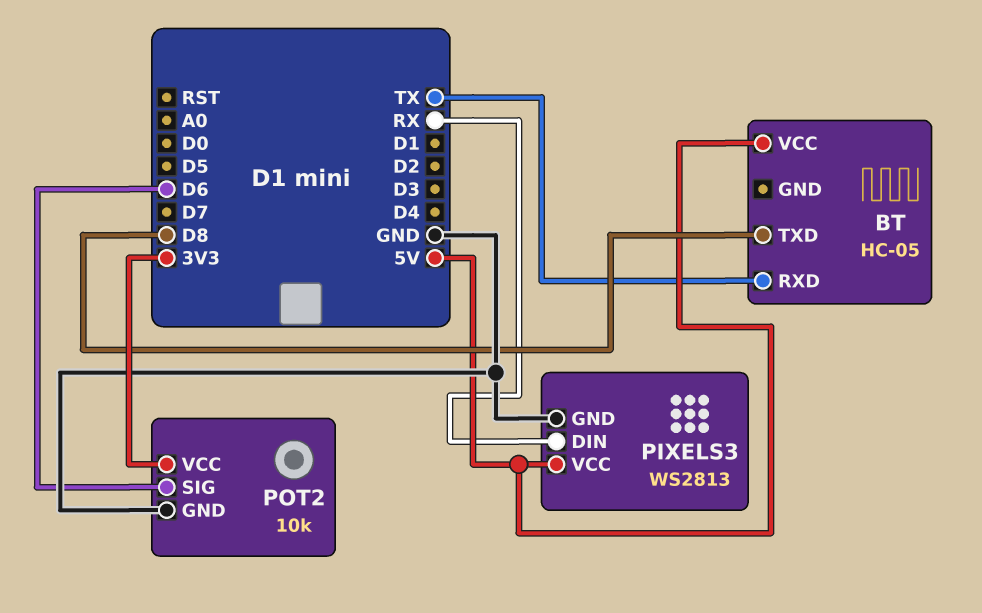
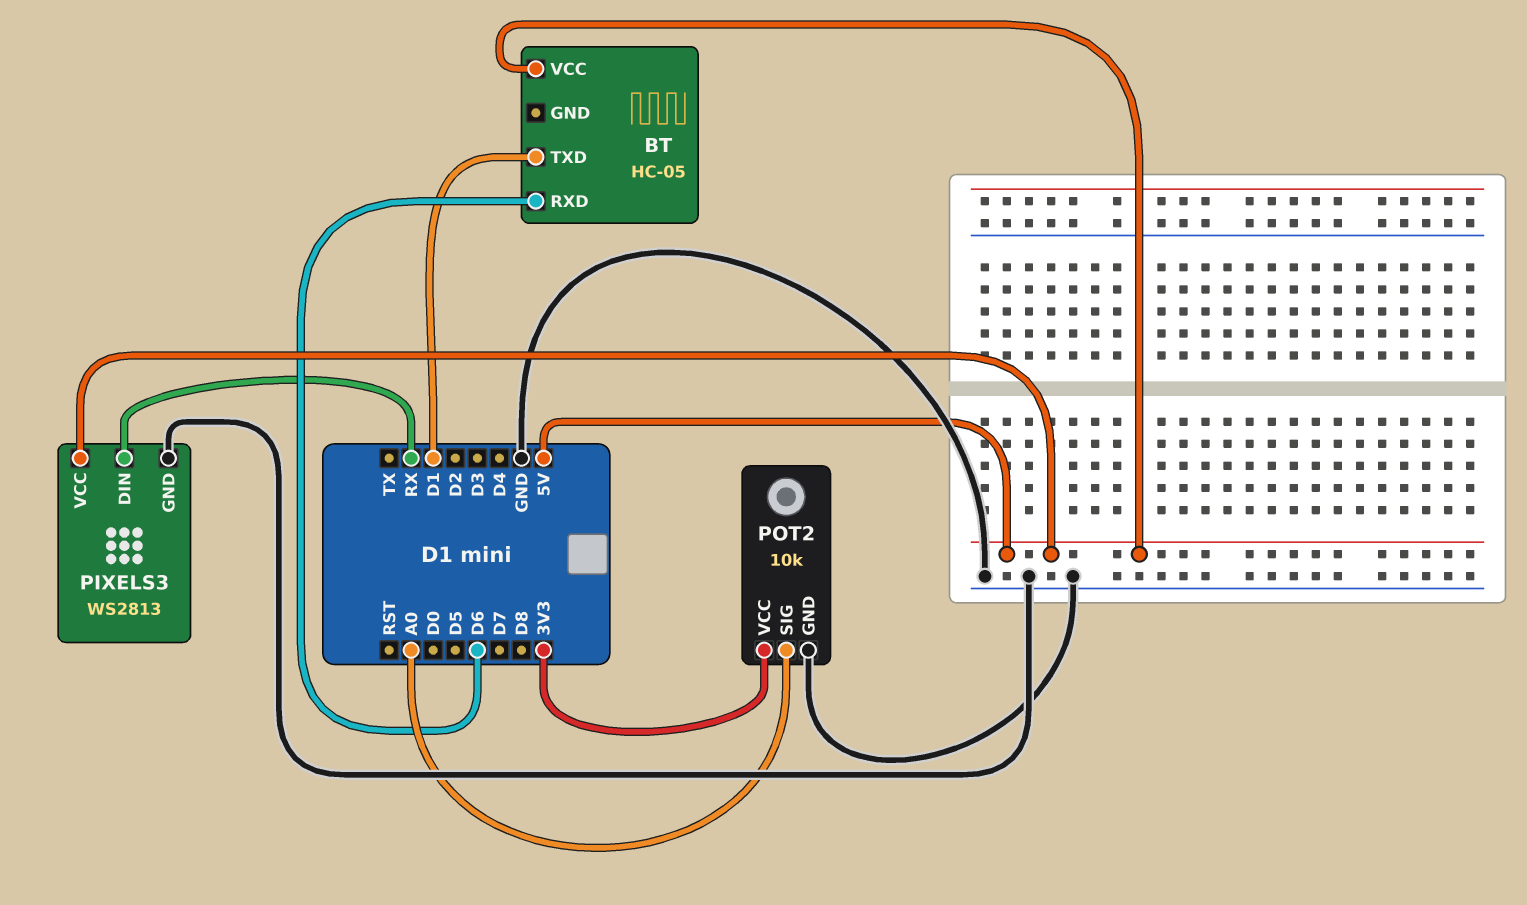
BT pin RXD: TX -> D6
BT pin TXD: D8 -> D1
POT2 pin SIG: D6 -> A0

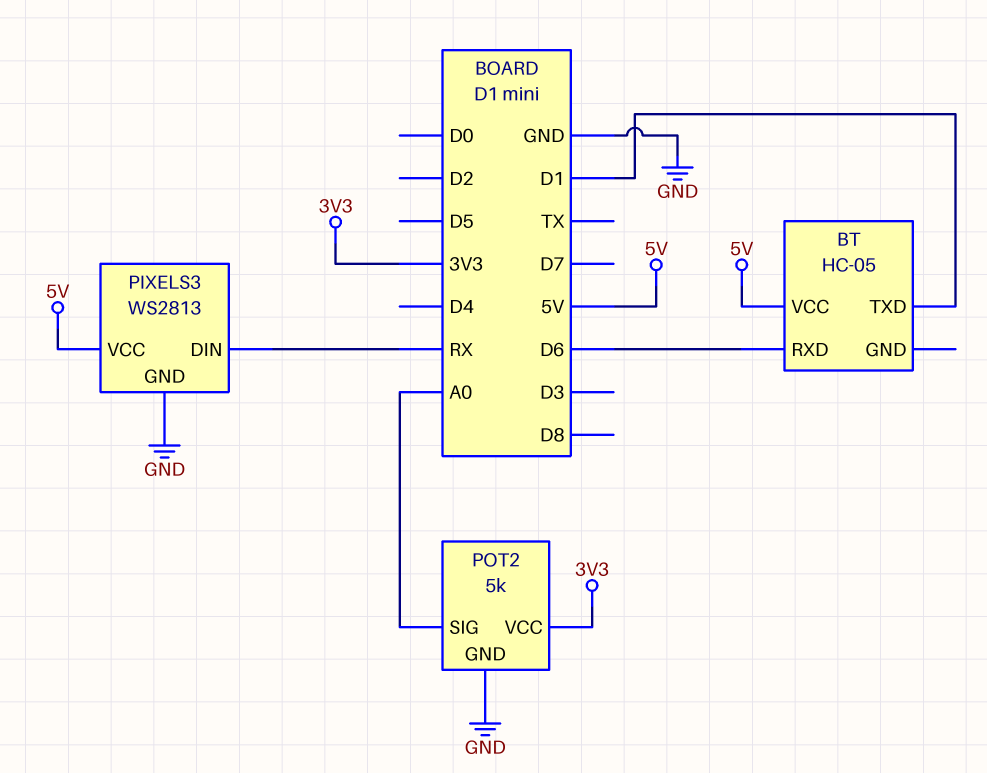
POT2: 10k -> 5k

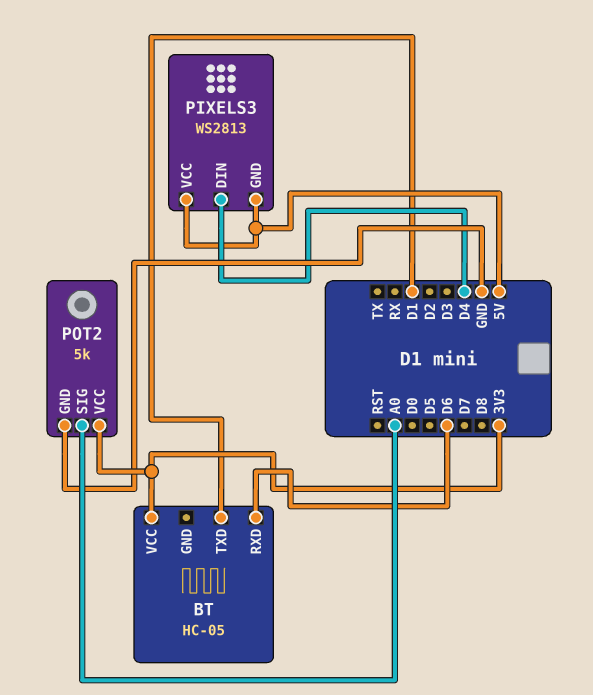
BT pin VCC: 5V -> 3V3
PIXELS3 pin DIN: RX -> D4
PIXELS3 pin GND: GND -> 5V

